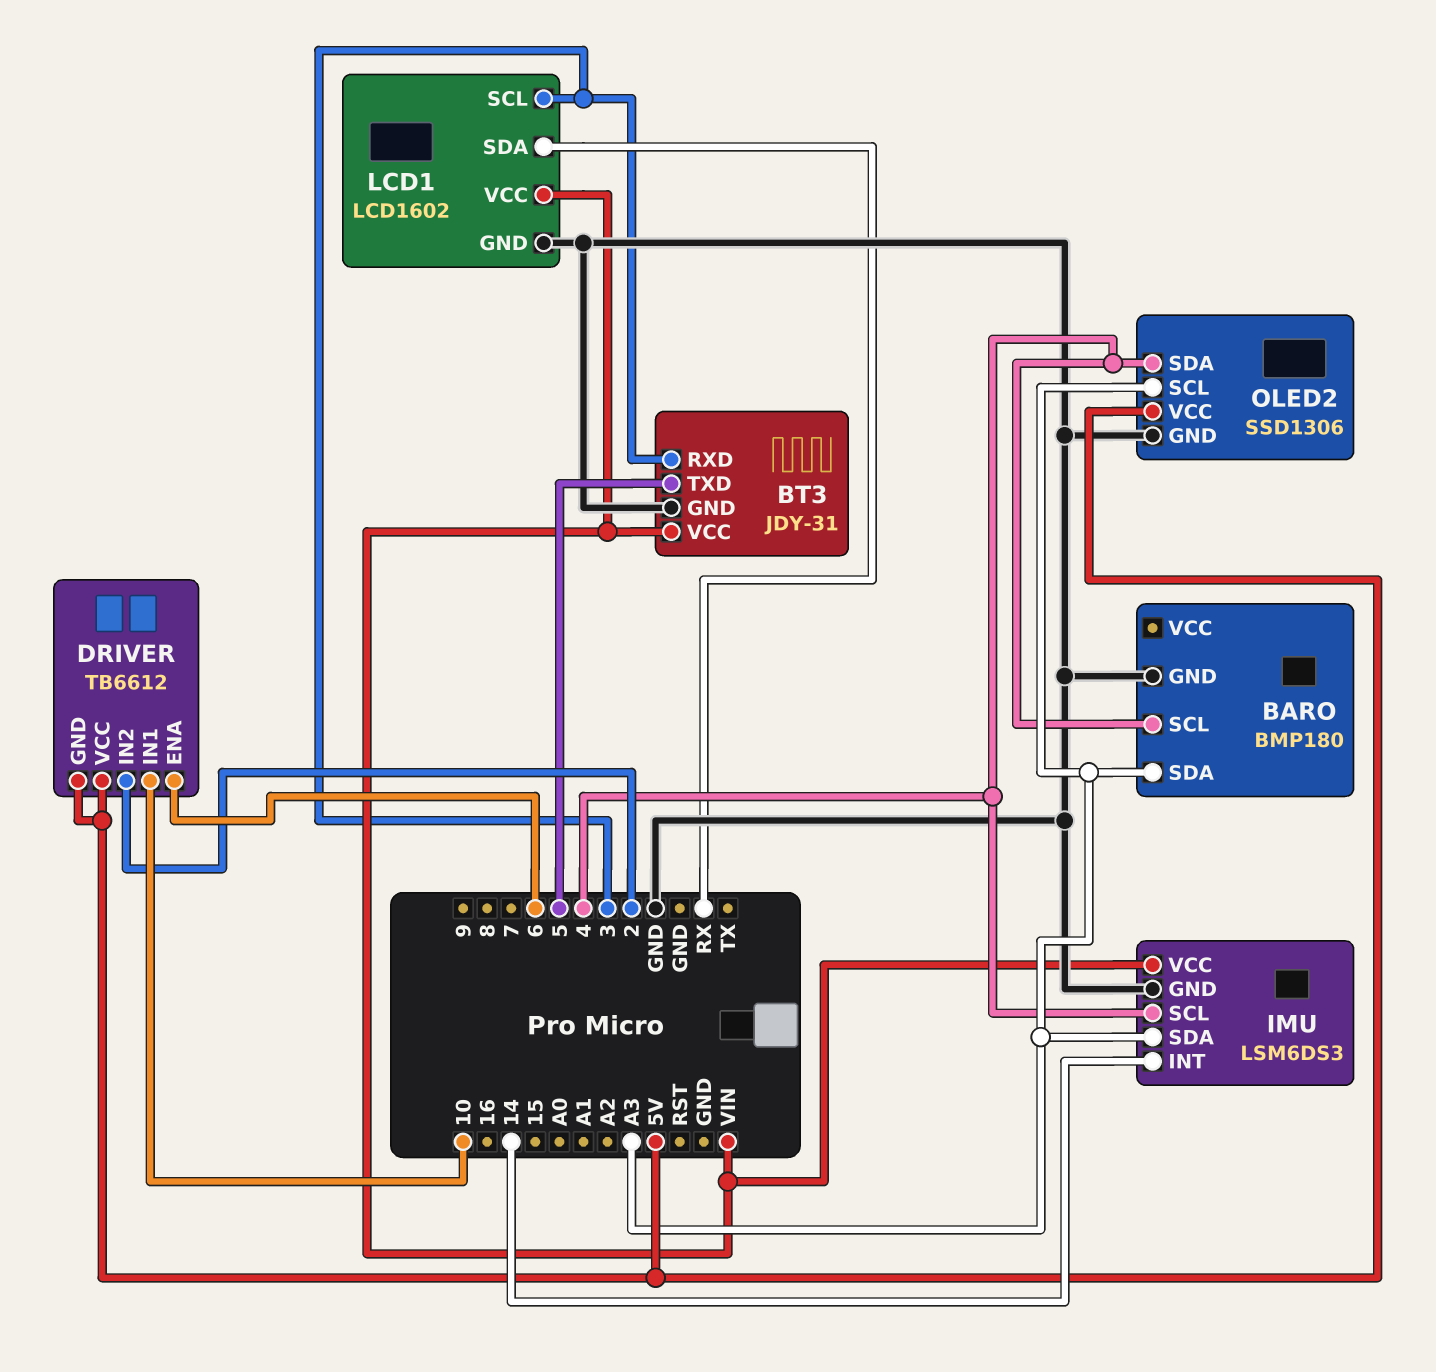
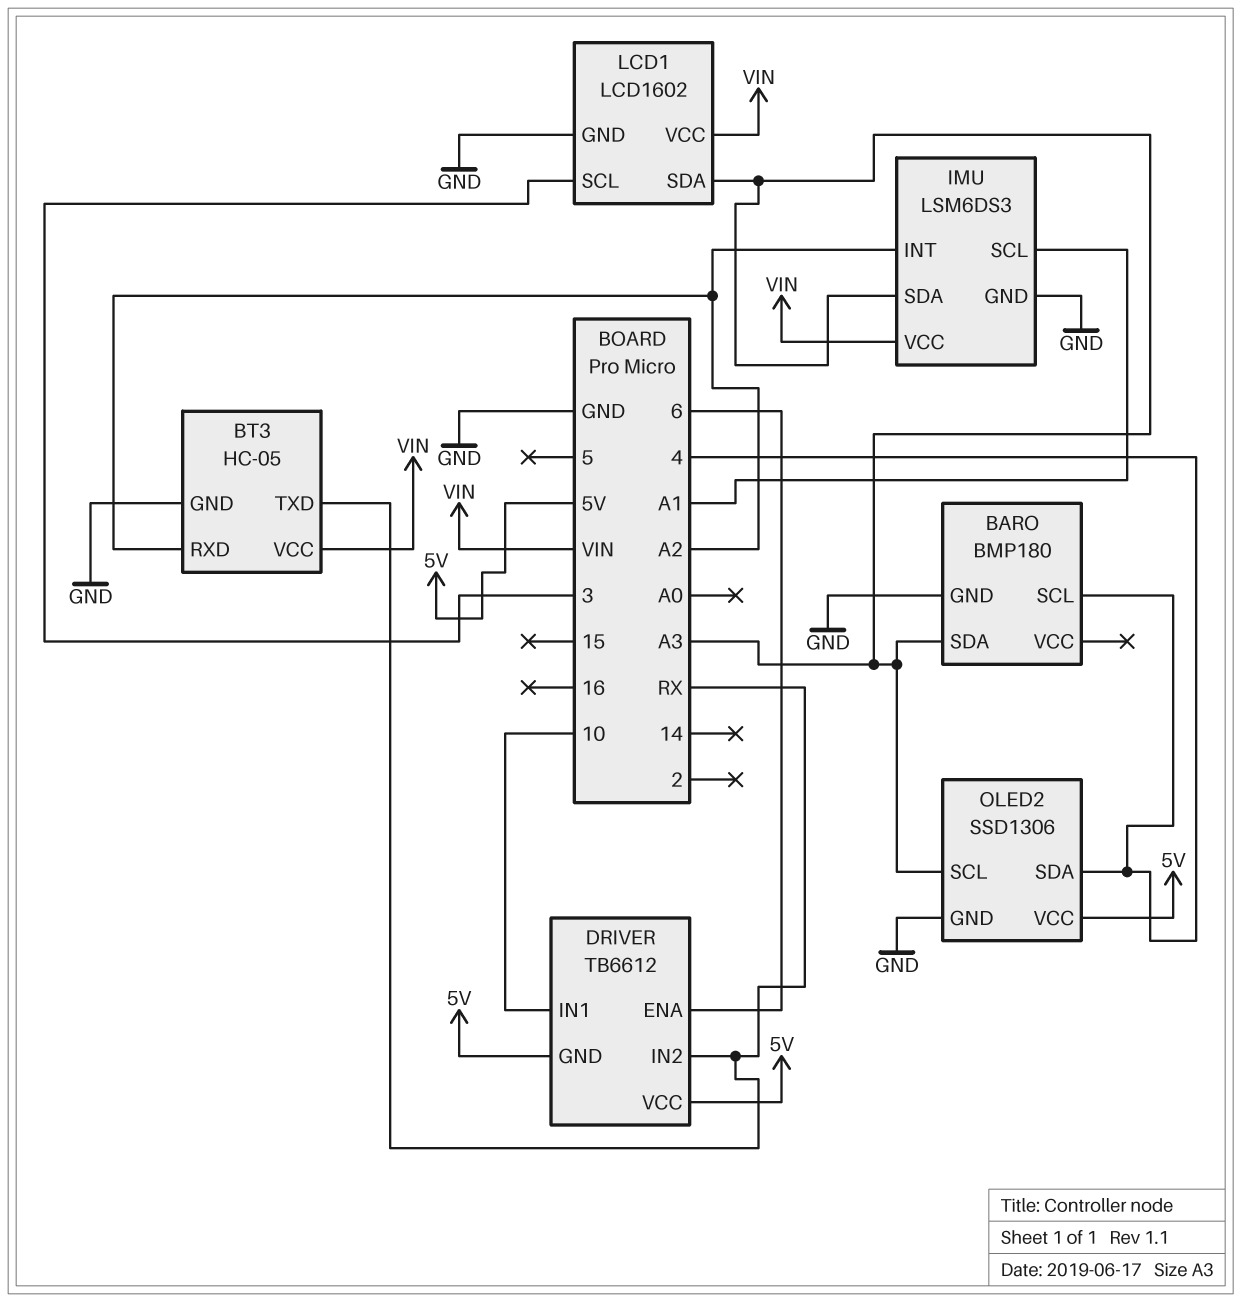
BT3: JDY-31 -> HC-05
BT3 pin RXD: 3 -> A2
BT3 pin TXD: 5 -> RX
DRIVER pin IN2: 2 -> RX
IMU pin INT: 14 -> A2
IMU pin SCL: 4 -> A1
LCD1 pin SDA: RX -> A3

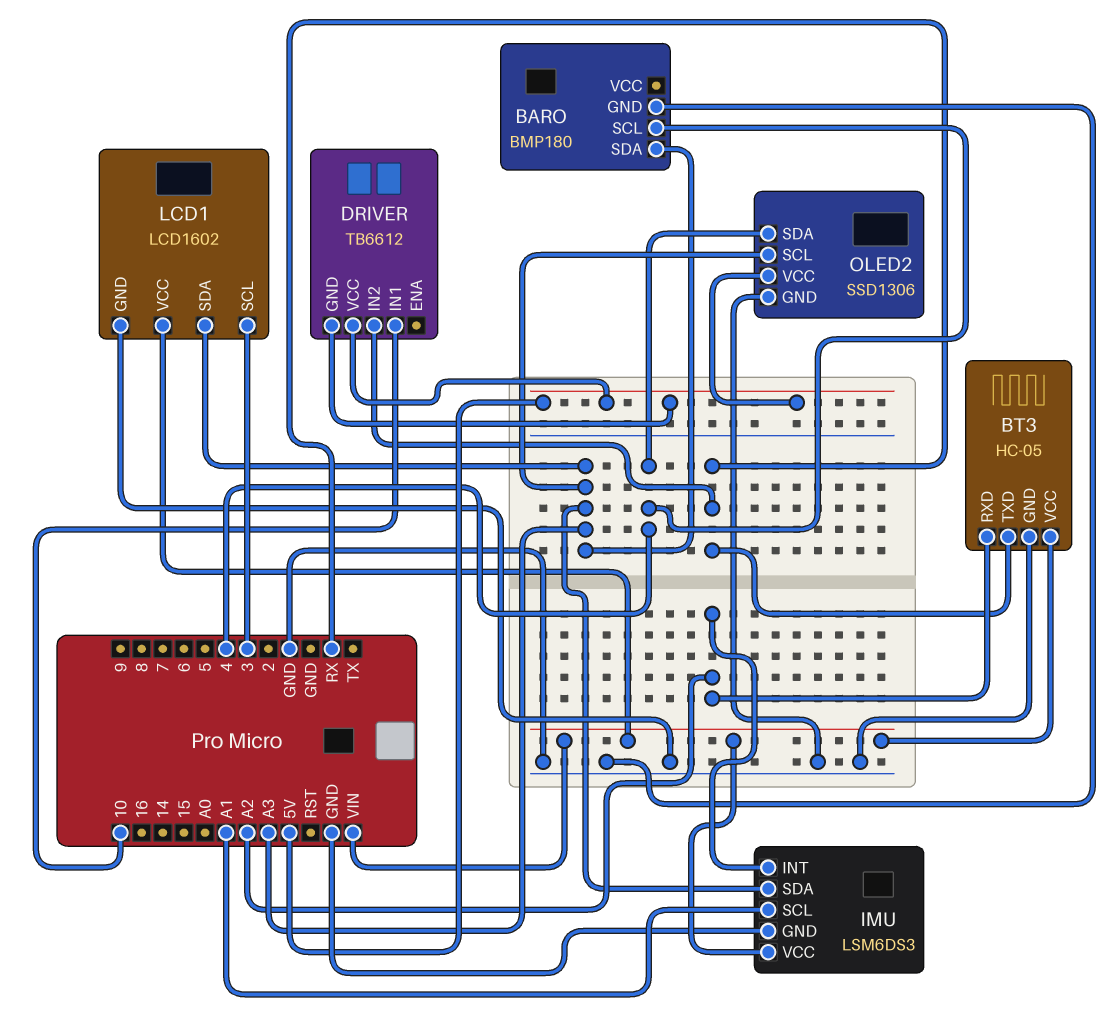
DRIVER pin ENA: 6 -> none

